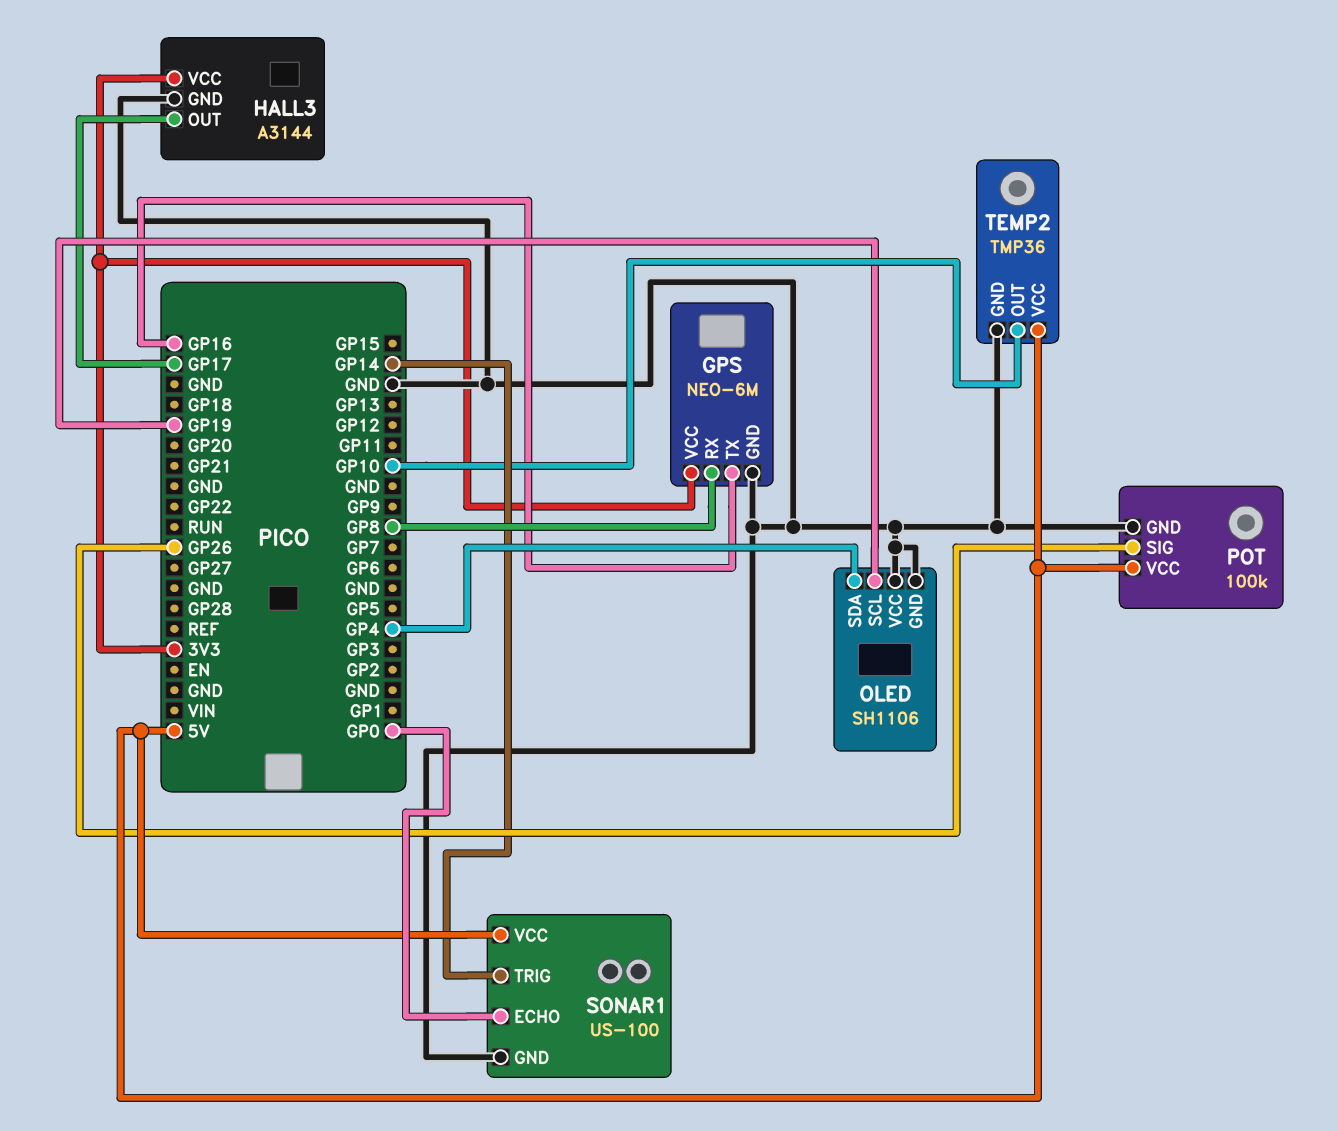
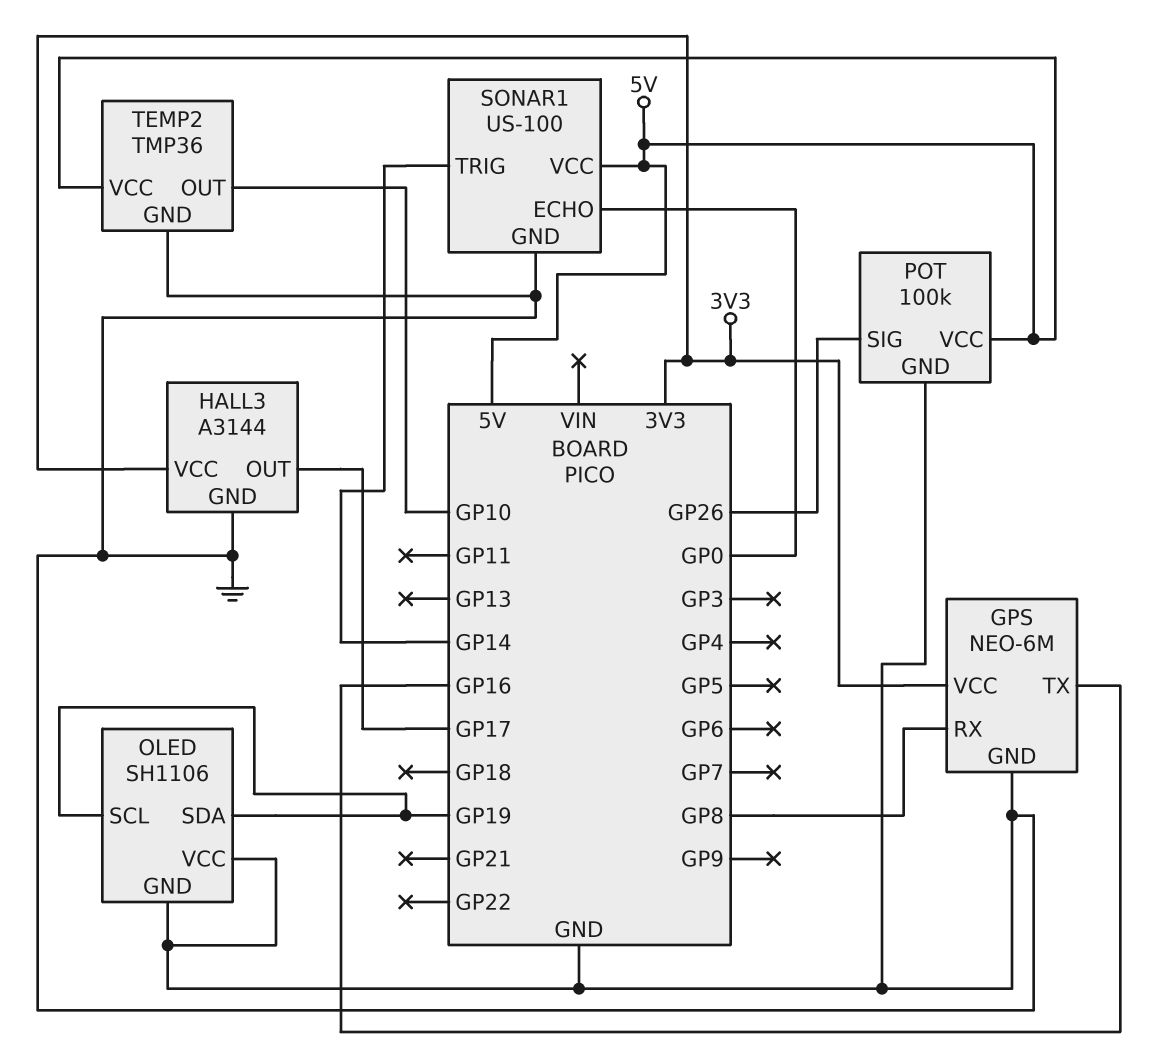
OLED pin SDA: GP4 -> GP19

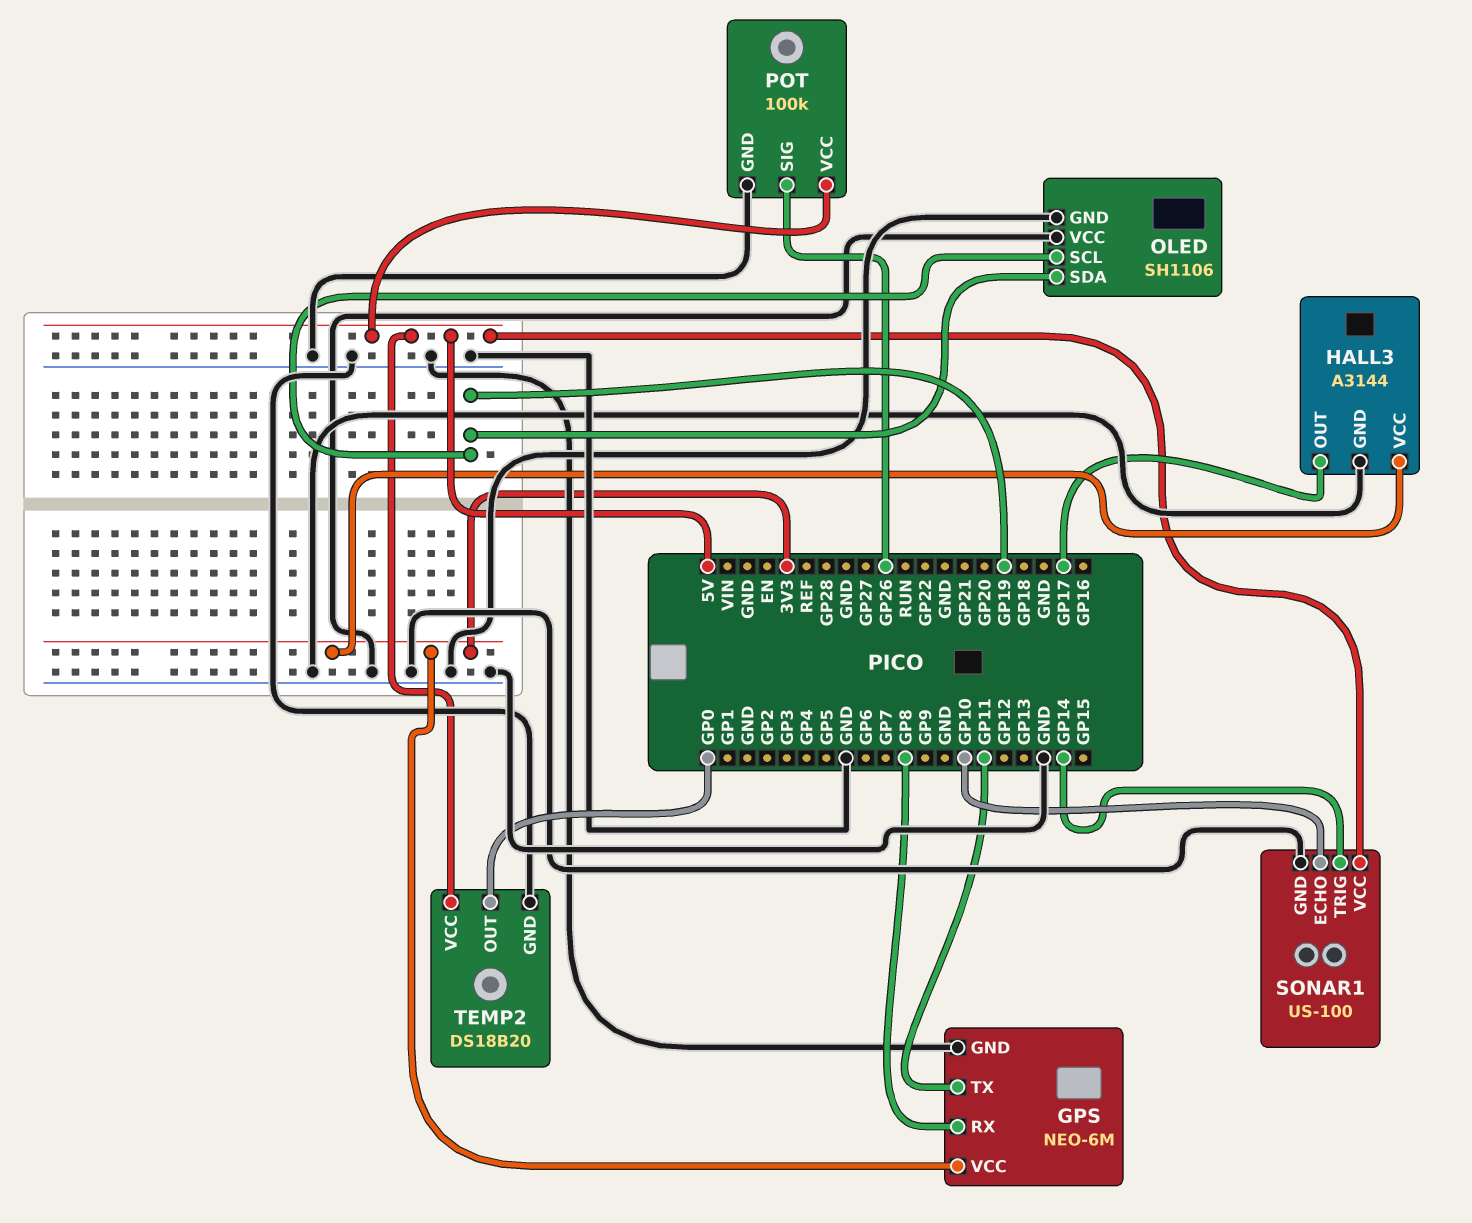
GPS pin TX: GP16 -> GP11
SONAR1 pin ECHO: GP0 -> GP10
TEMP2: TMP36 -> DS18B20
TEMP2 pin OUT: GP10 -> GP0

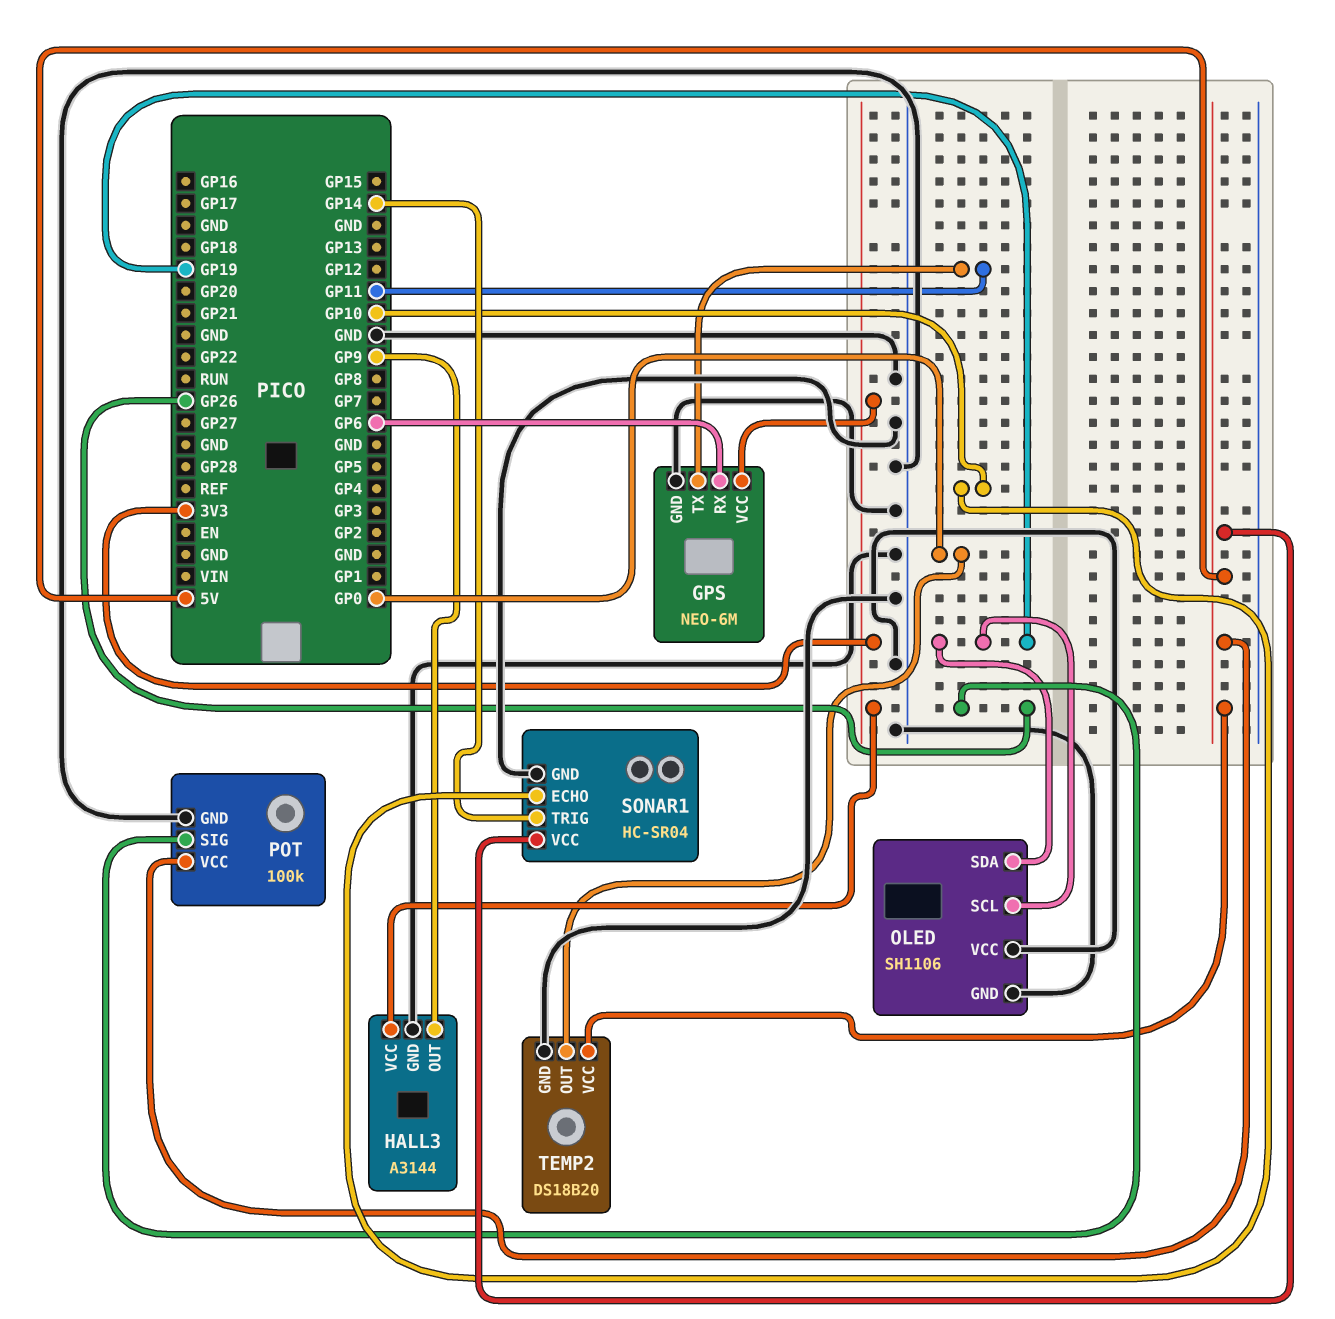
GPS pin RX: GP8 -> GP6
HALL3 pin OUT: GP17 -> GP9
SONAR1: US-100 -> HC-SR04

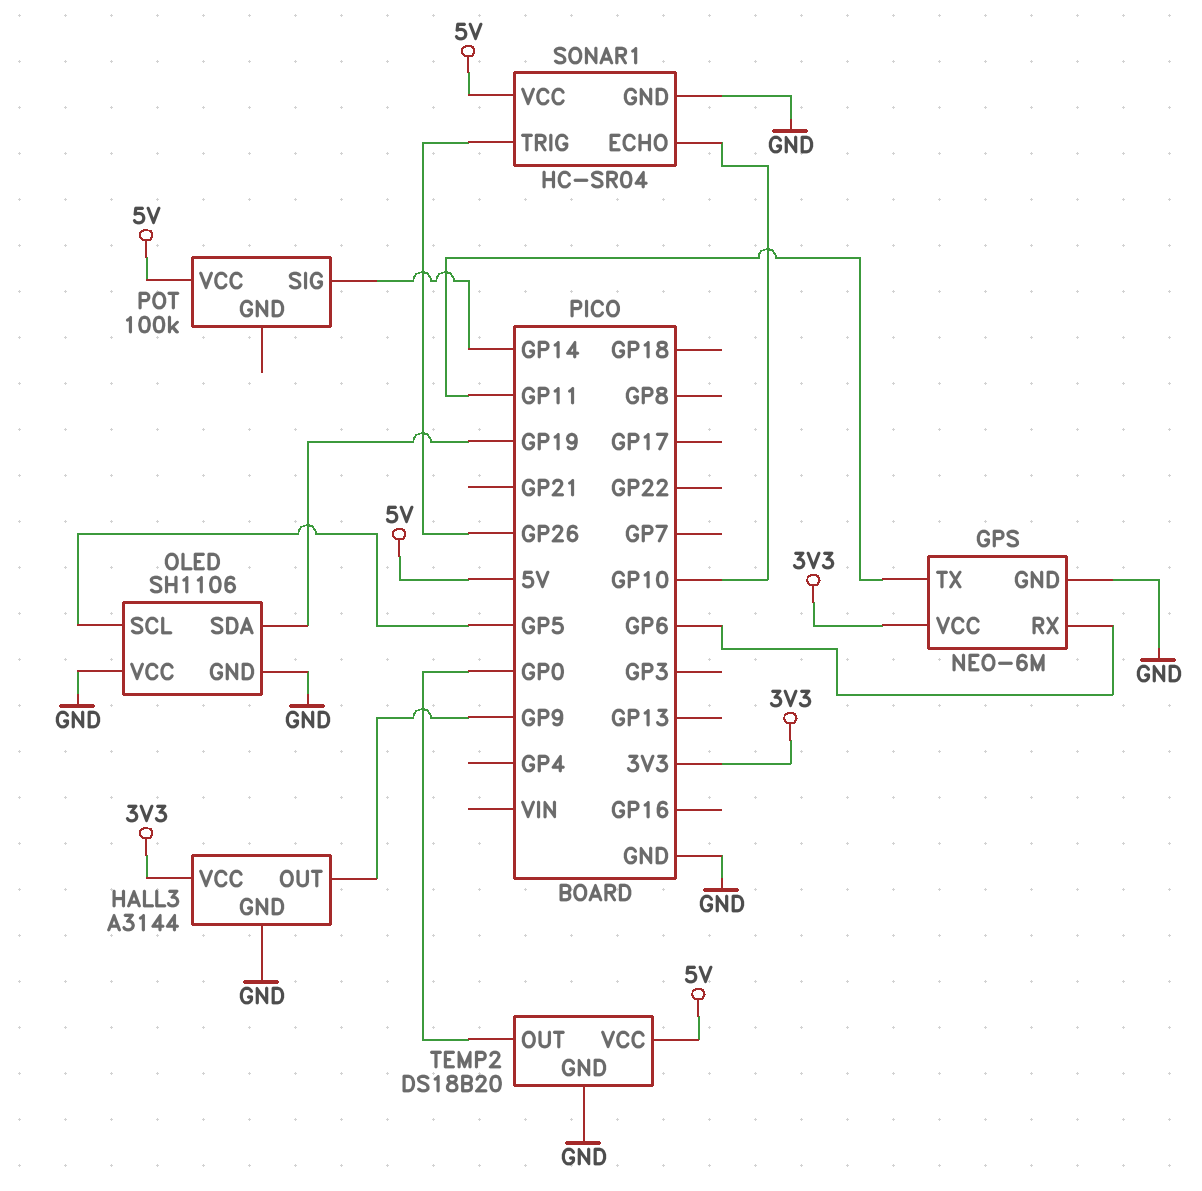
OLED pin SCL: GP19 -> GP5
POT pin GND: GND -> none
POT pin SIG: GP26 -> GP14
SONAR1 pin TRIG: GP14 -> GP26

